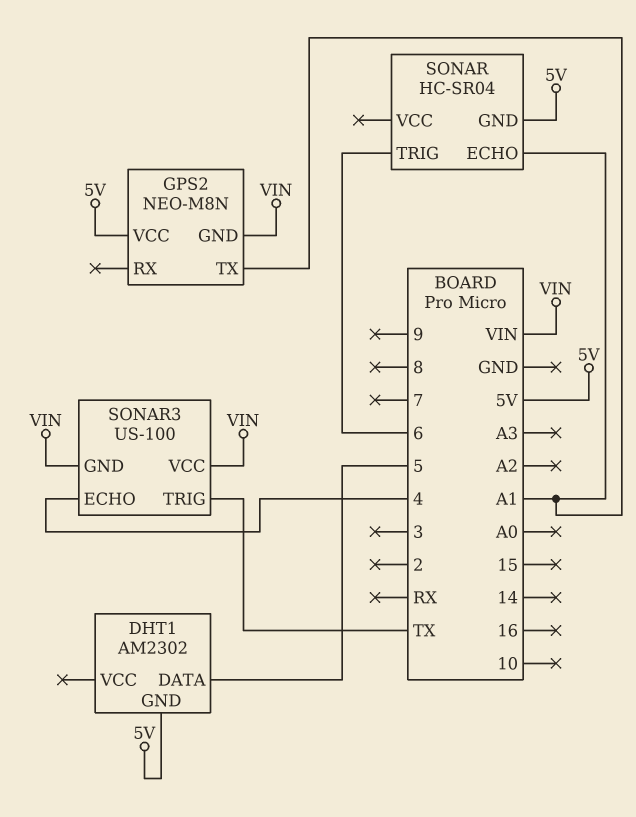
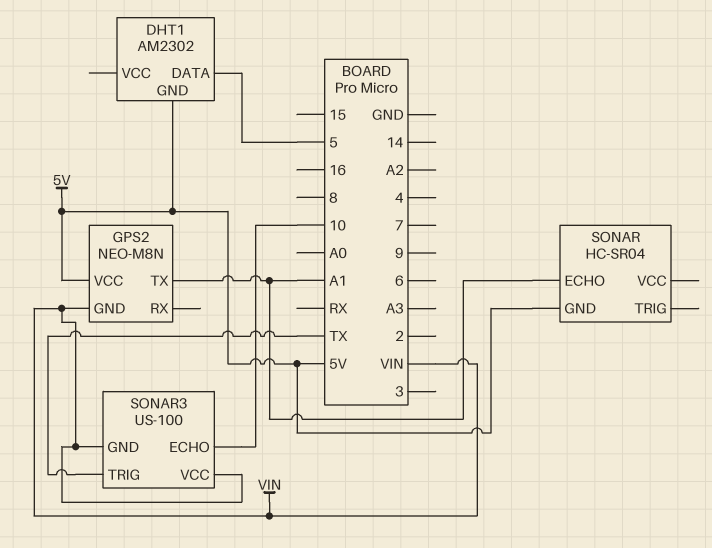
SONAR pin TRIG: 6 -> none
SONAR3 pin ECHO: 4 -> 10

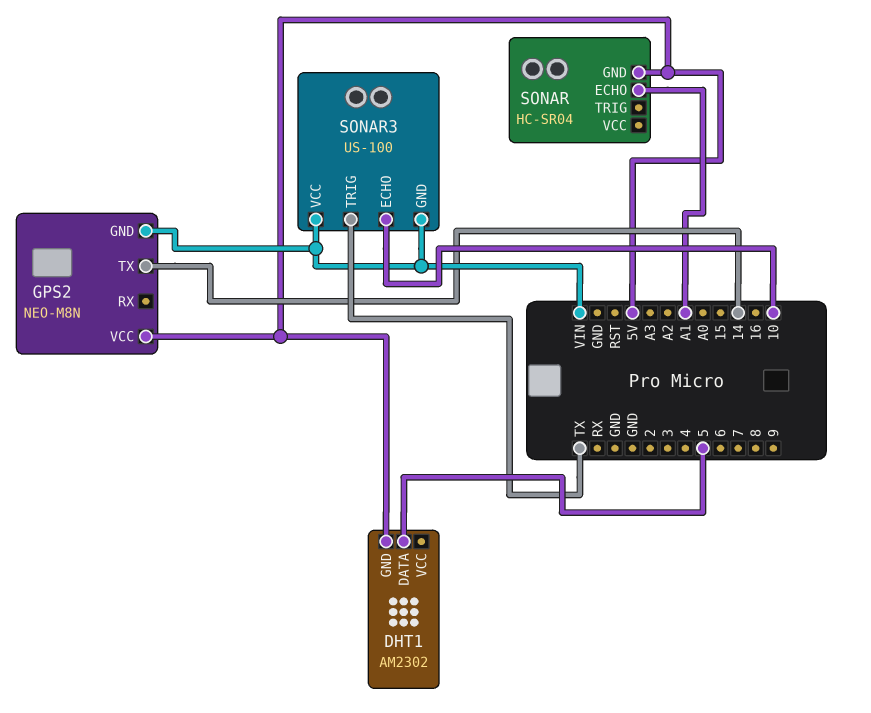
GPS2 pin TX: A1 -> 14

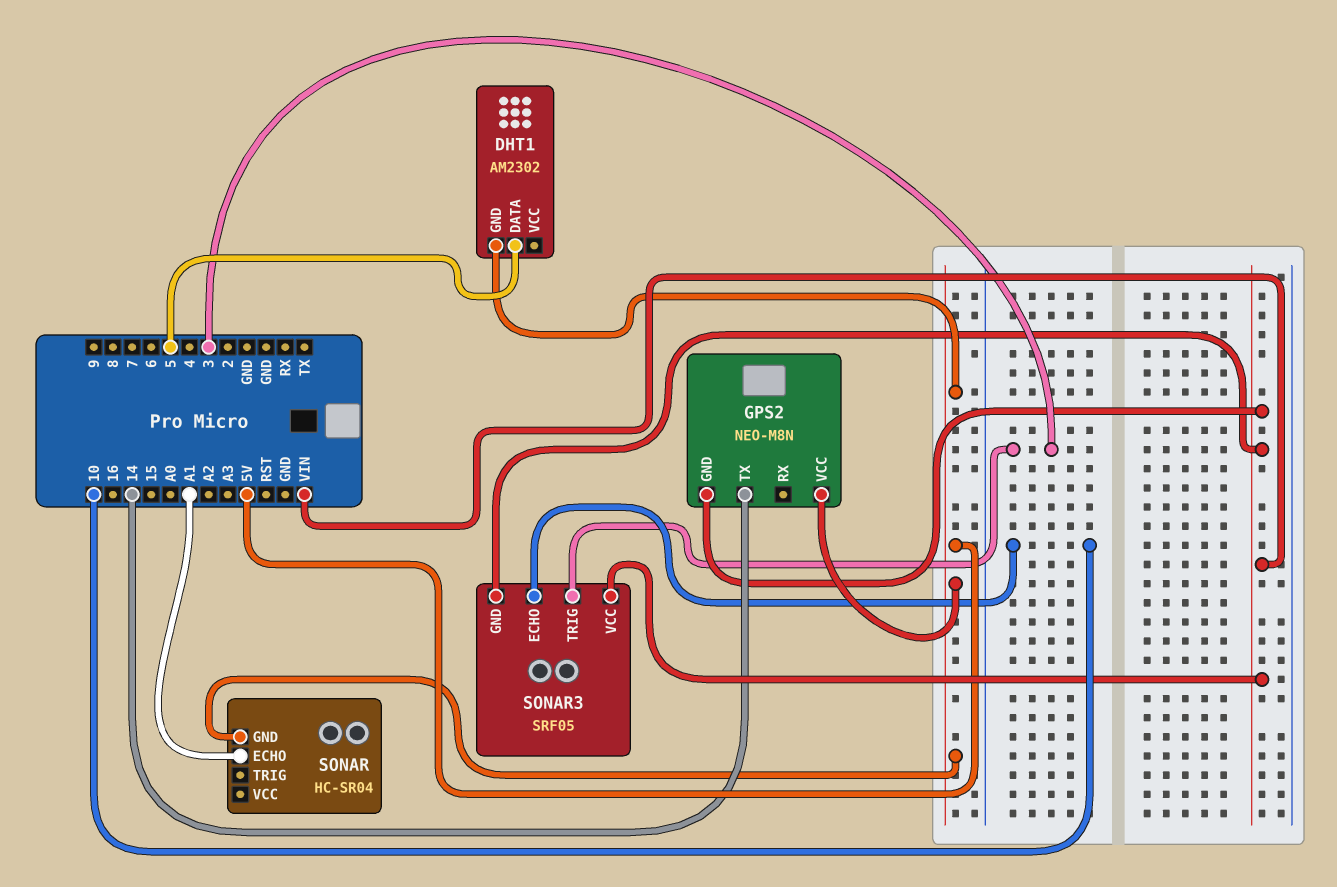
SONAR3: US-100 -> SRF05
SONAR3 pin TRIG: TX -> 3

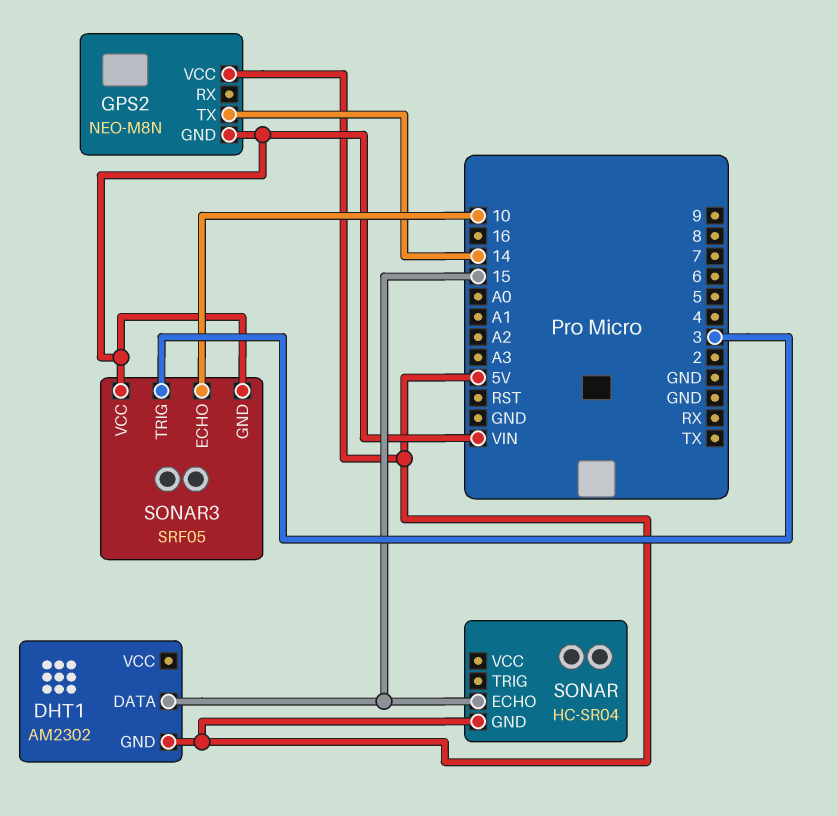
DHT1 pin DATA: 5 -> 15
SONAR pin ECHO: A1 -> 15

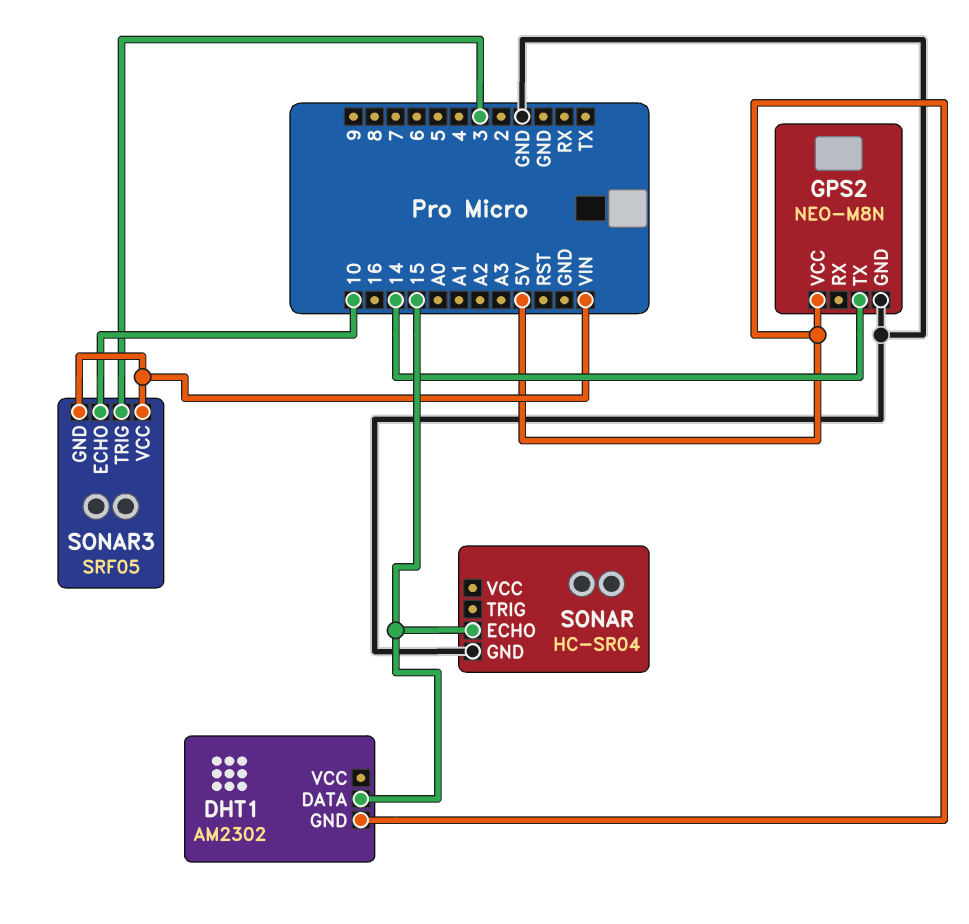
GPS2 pin GND: VIN -> GND
SONAR pin GND: 5V -> GND

